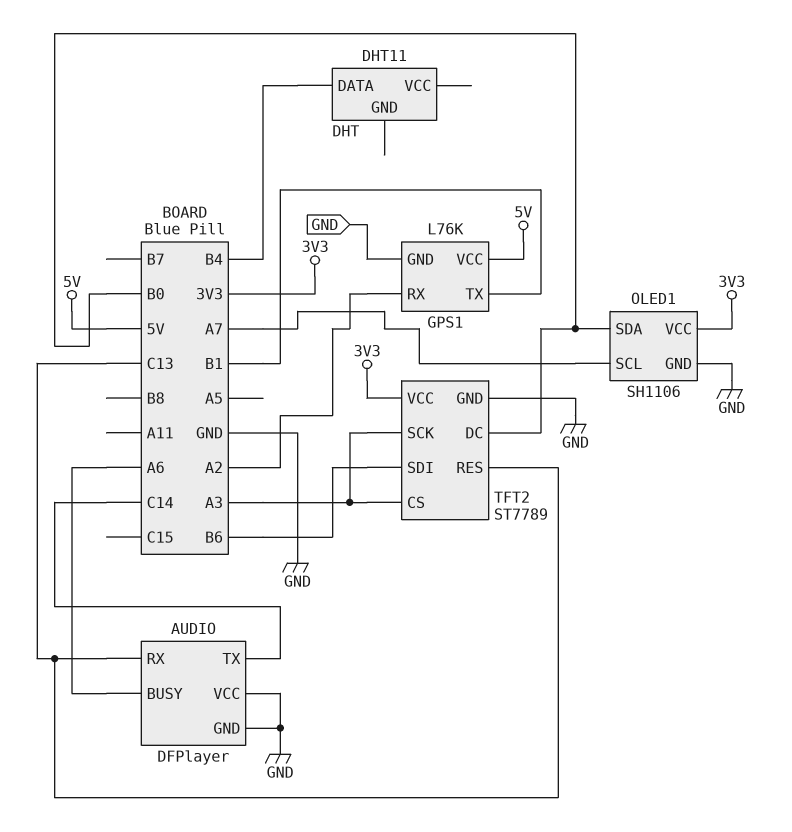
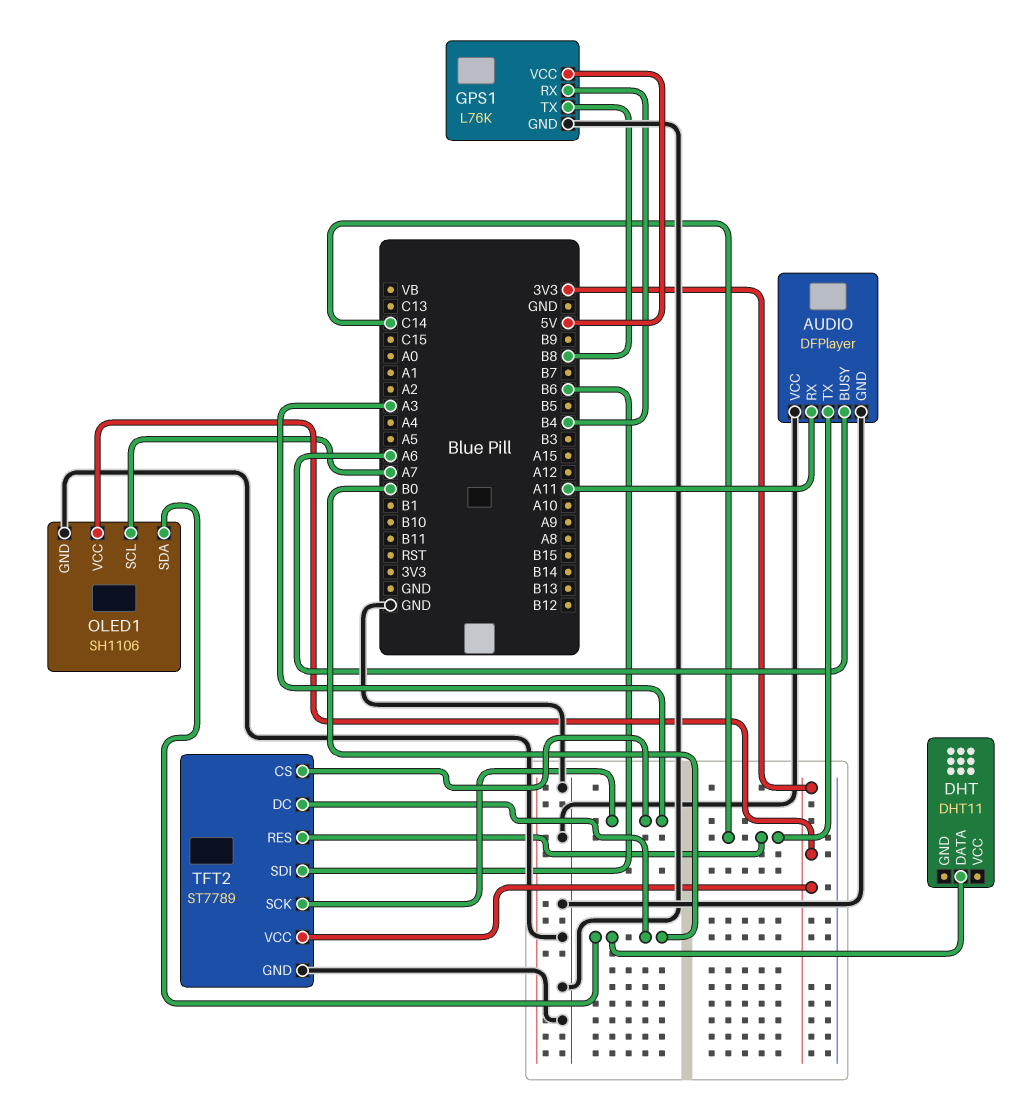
AUDIO pin RX: C13 -> A11
DHT pin DATA: B4 -> B0
GPS1 pin RX: A2 -> B4
GPS1 pin TX: B1 -> B8
TFT2 pin RES: C13 -> C14

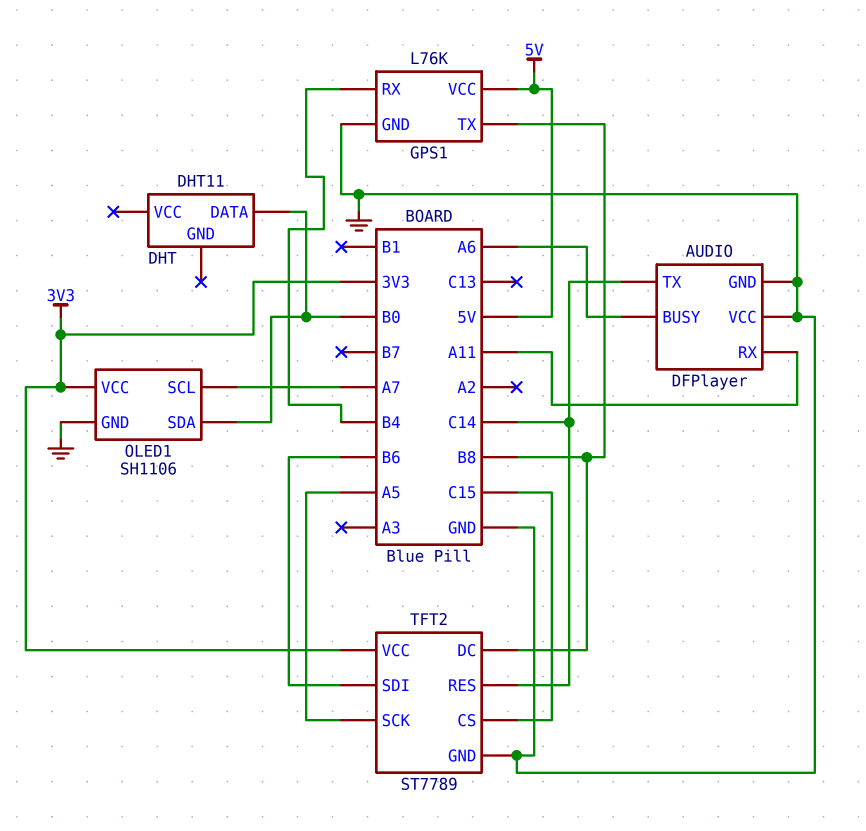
TFT2 pin CS: A3 -> C15
TFT2 pin DC: B0 -> B8
TFT2 pin SCK: A3 -> A5

